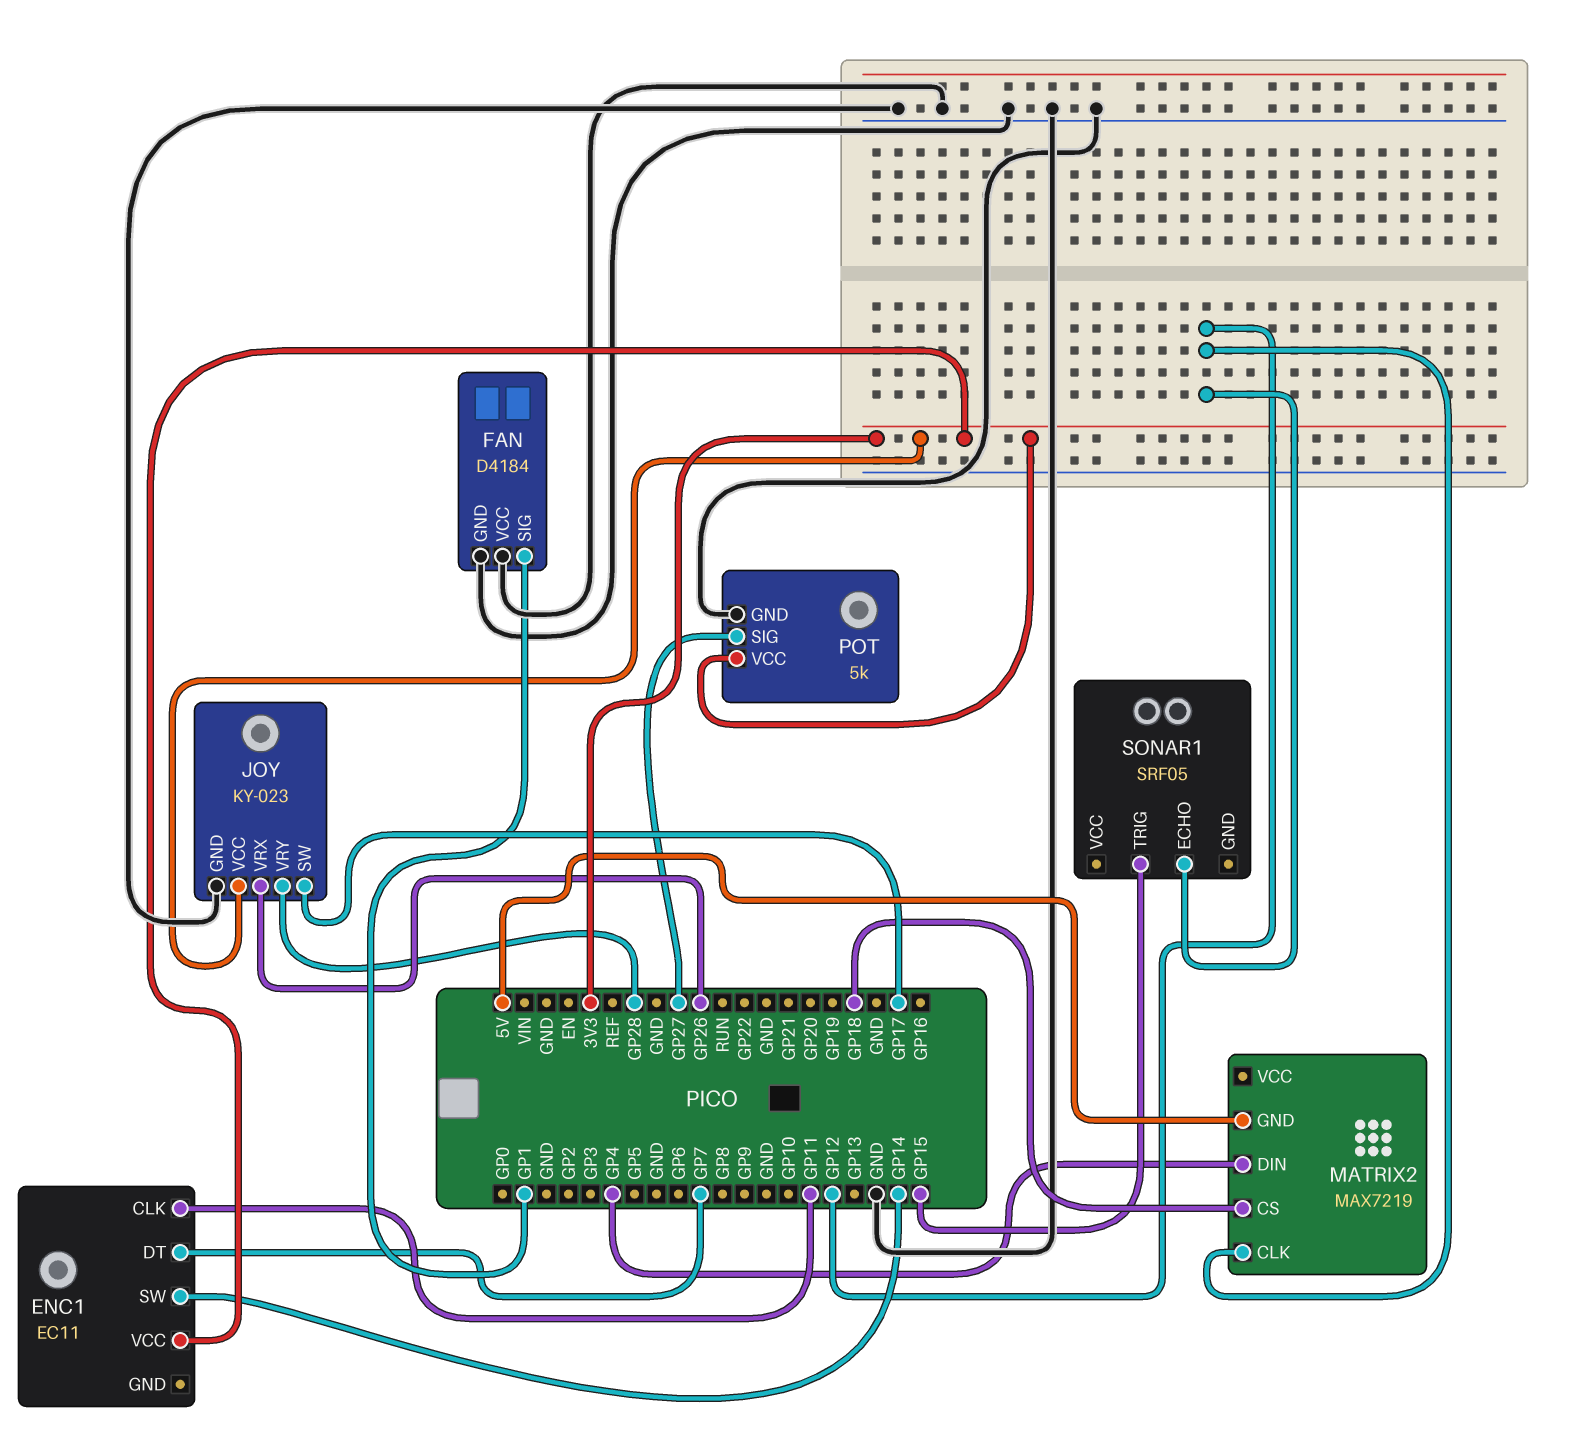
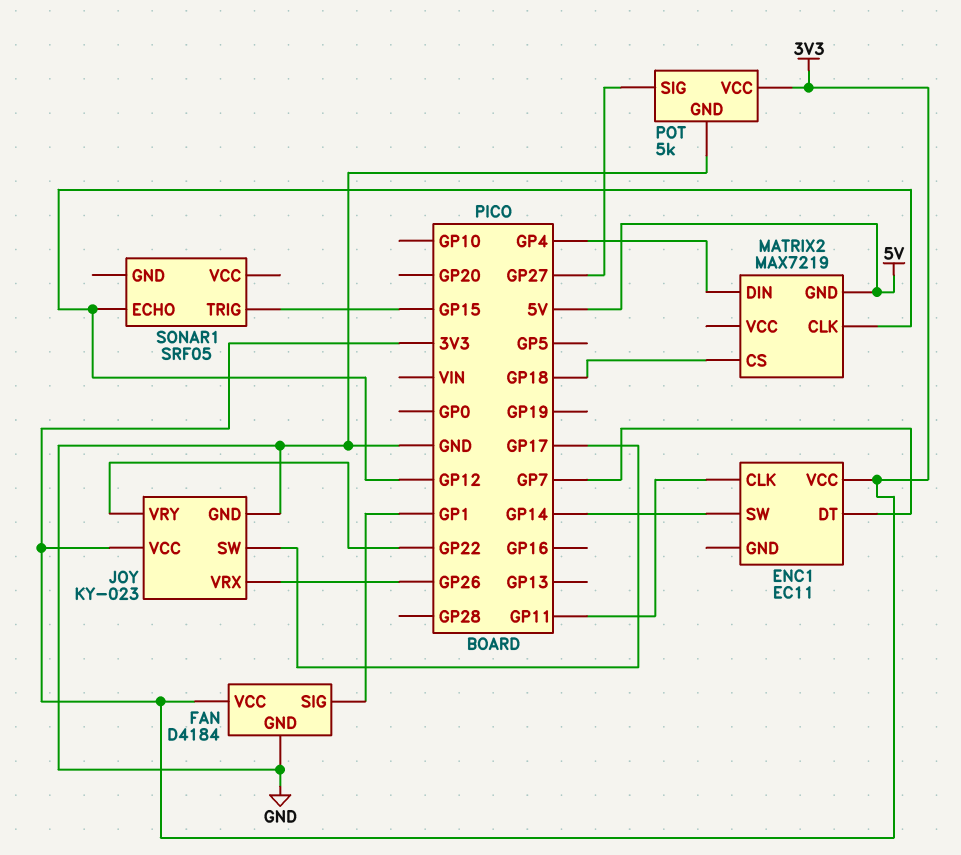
FAN pin VCC: GND -> 3V3
JOY pin VRY: GP28 -> GP22

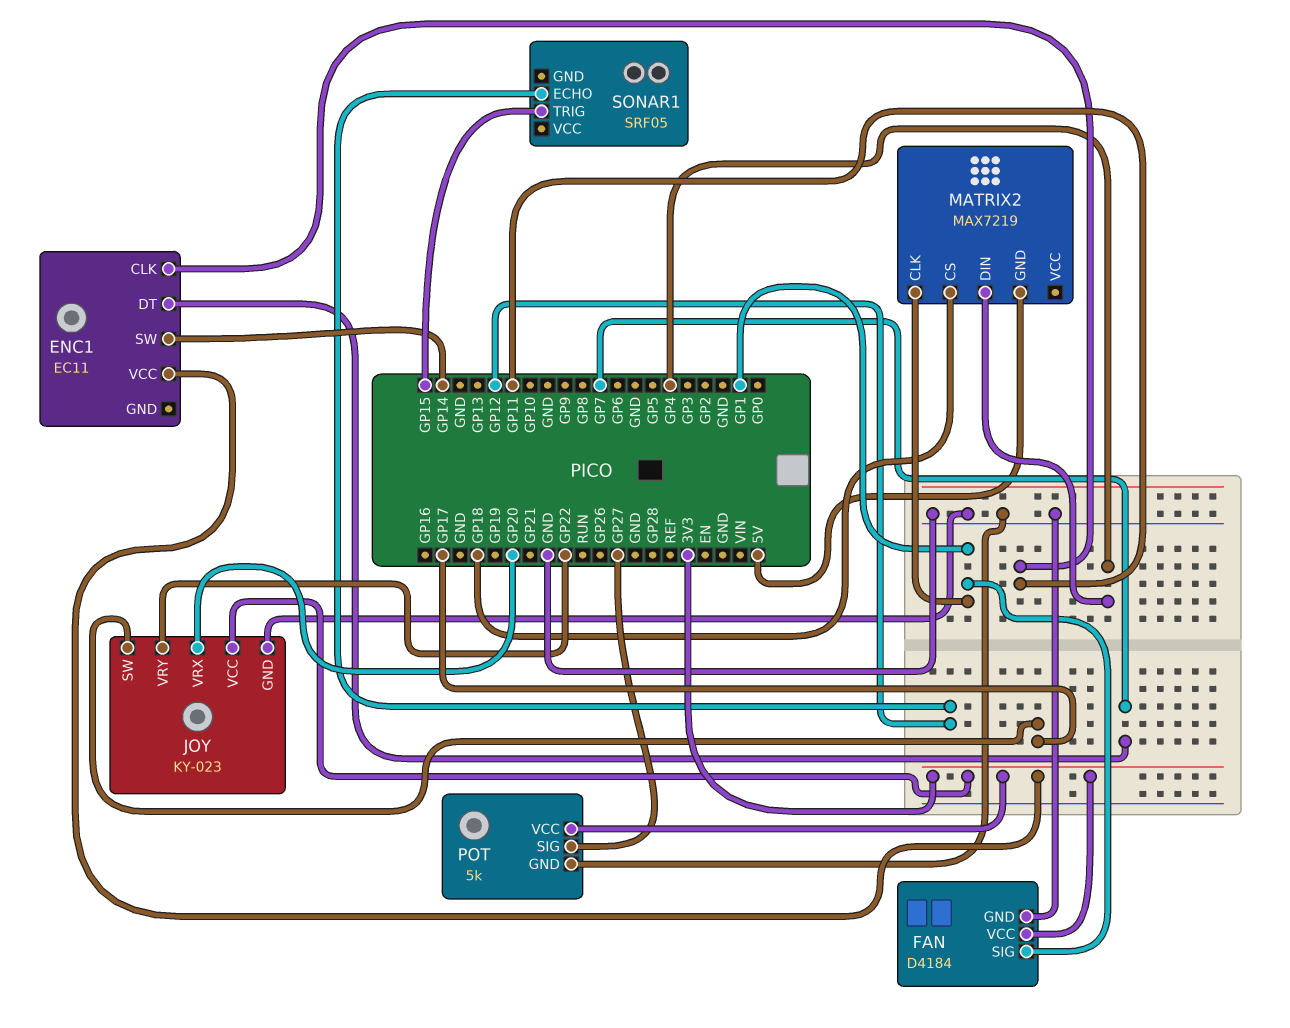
JOY pin VRX: GP26 -> GP20
MATRIX2 pin CLK: GP12 -> GP1

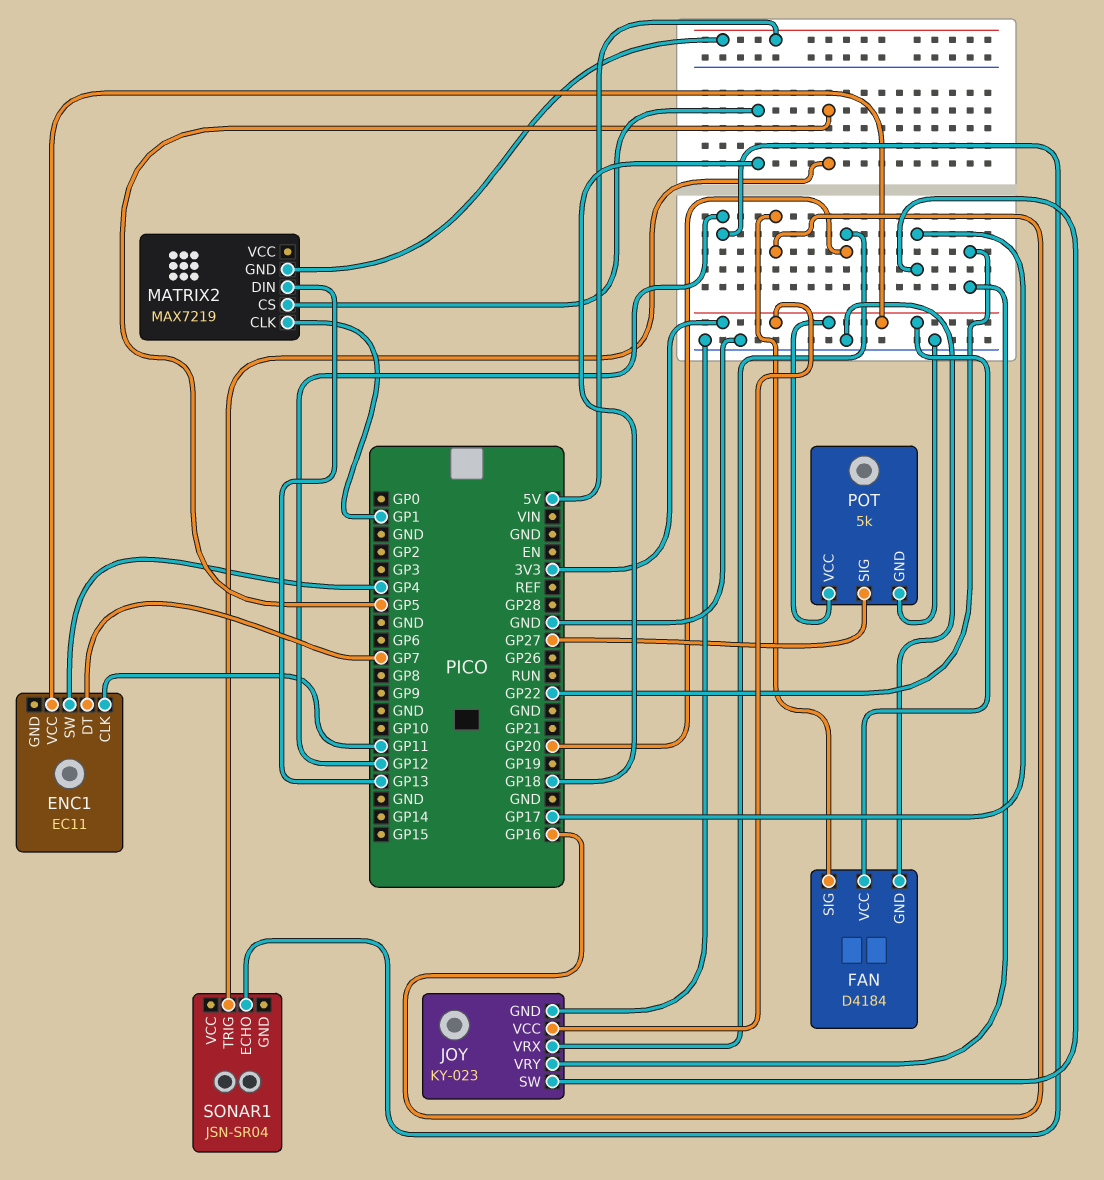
ENC1 pin SW: GP14 -> GP4
FAN pin SIG: GP1 -> GP16
MATRIX2 pin DIN: GP4 -> GP13
SONAR1: SRF05 -> JSN-SR04
SONAR1 pin TRIG: GP15 -> GP5

